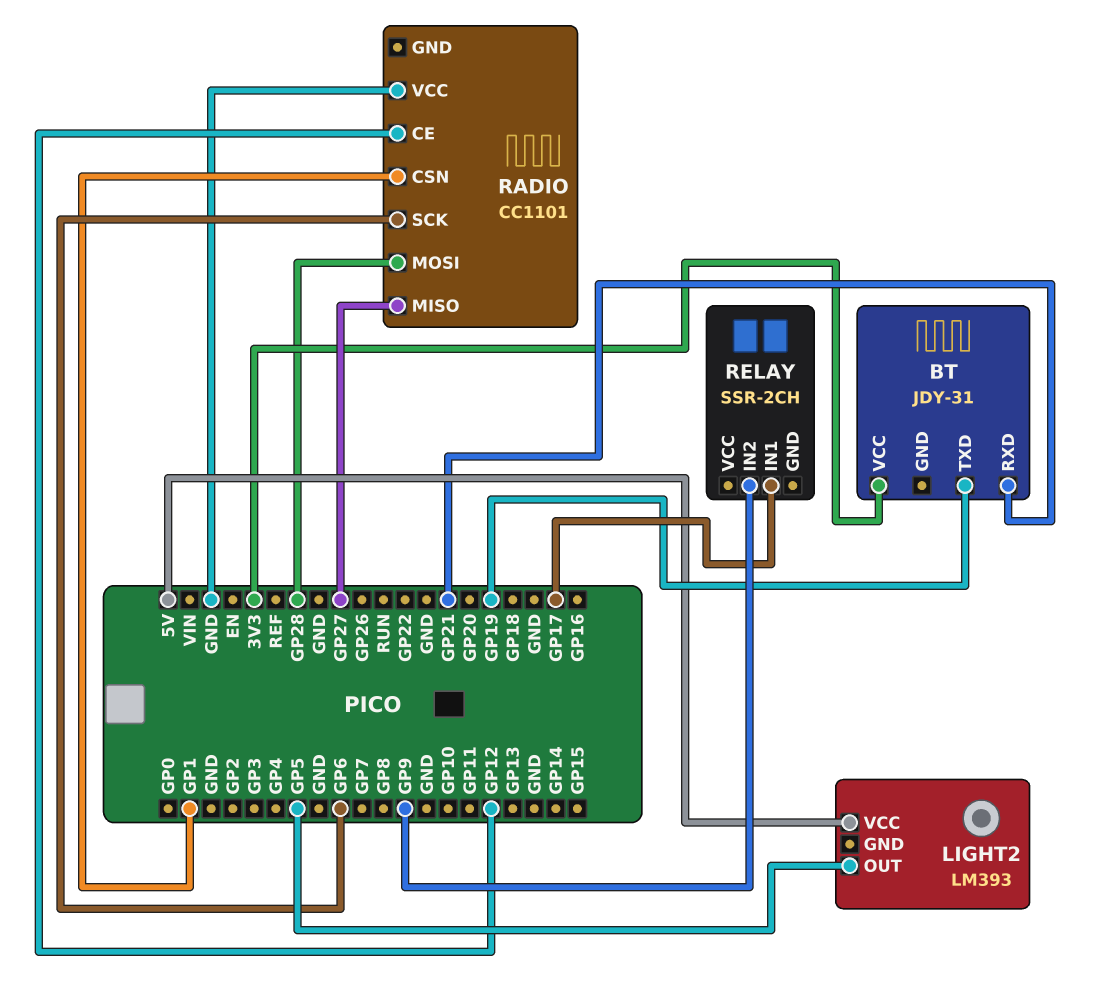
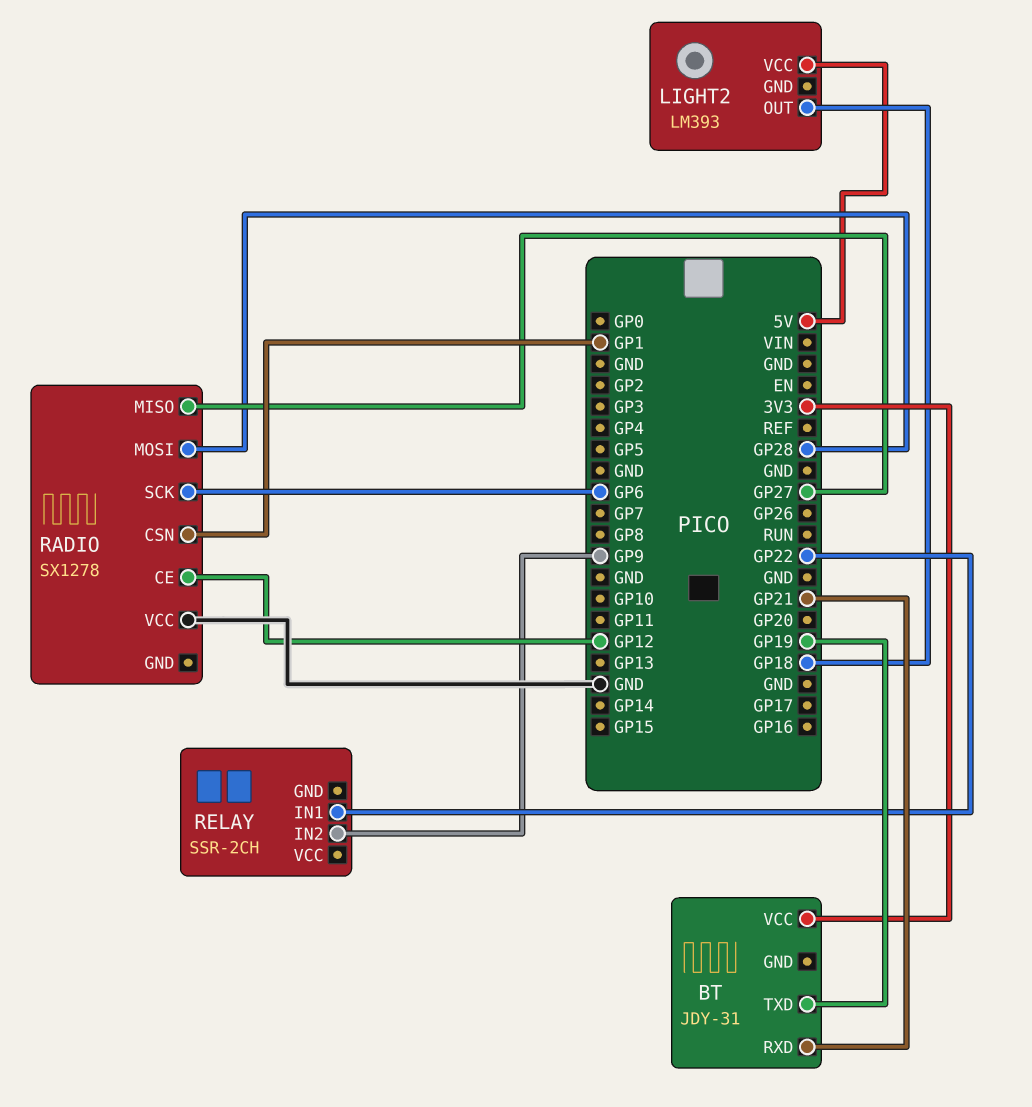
LIGHT2 pin OUT: GP5 -> GP18
RADIO: CC1101 -> SX1278
RELAY pin IN1: GP17 -> GP22

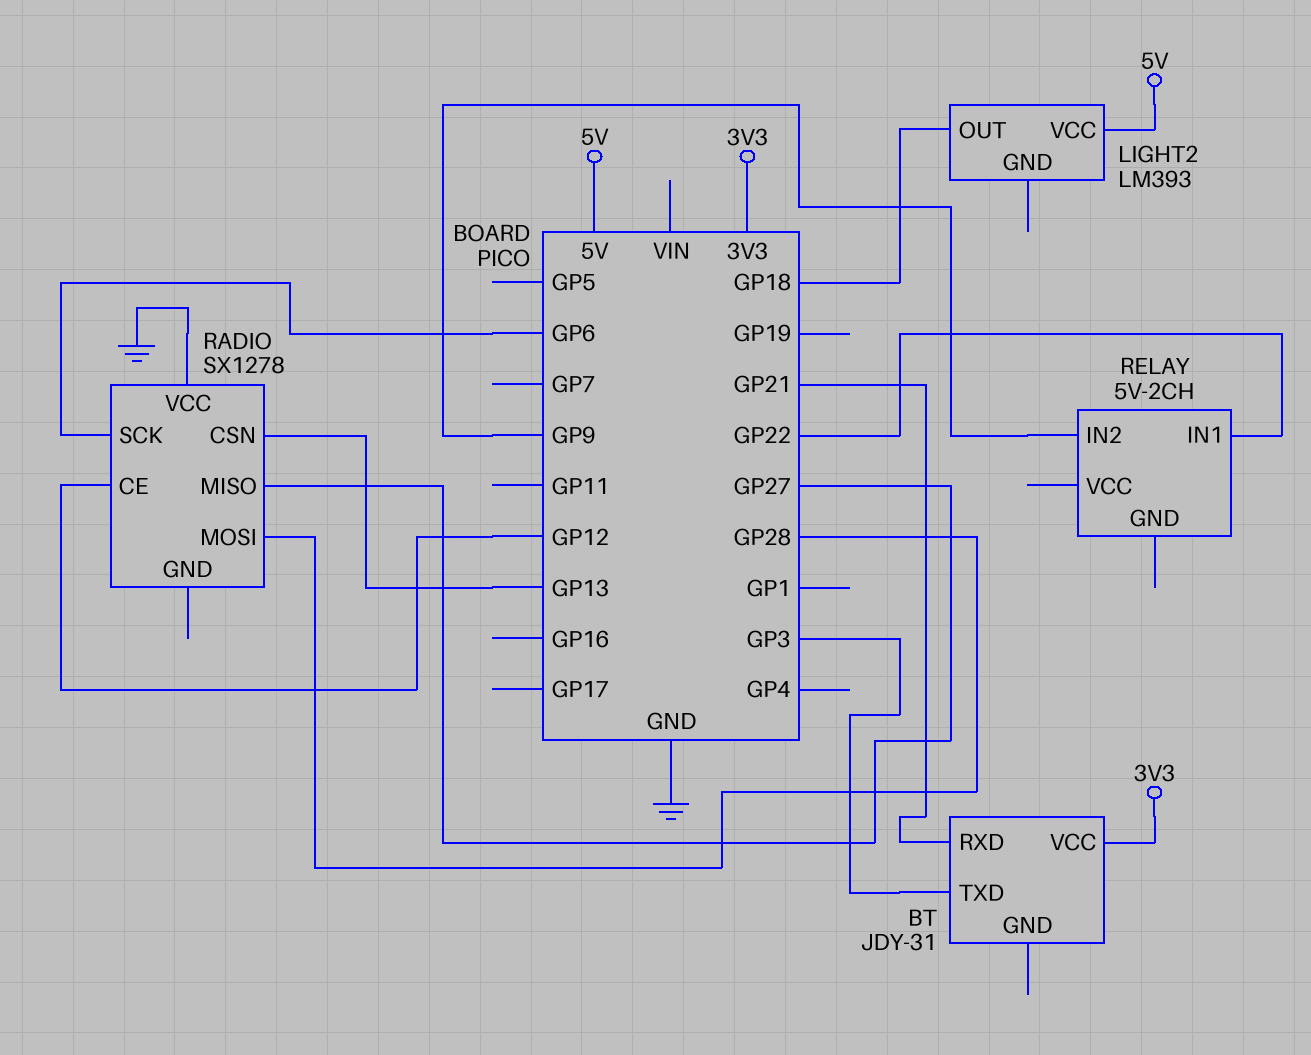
BT pin TXD: GP19 -> GP3
RADIO pin CSN: GP1 -> GP13
RELAY: SSR-2CH -> 5V-2CH

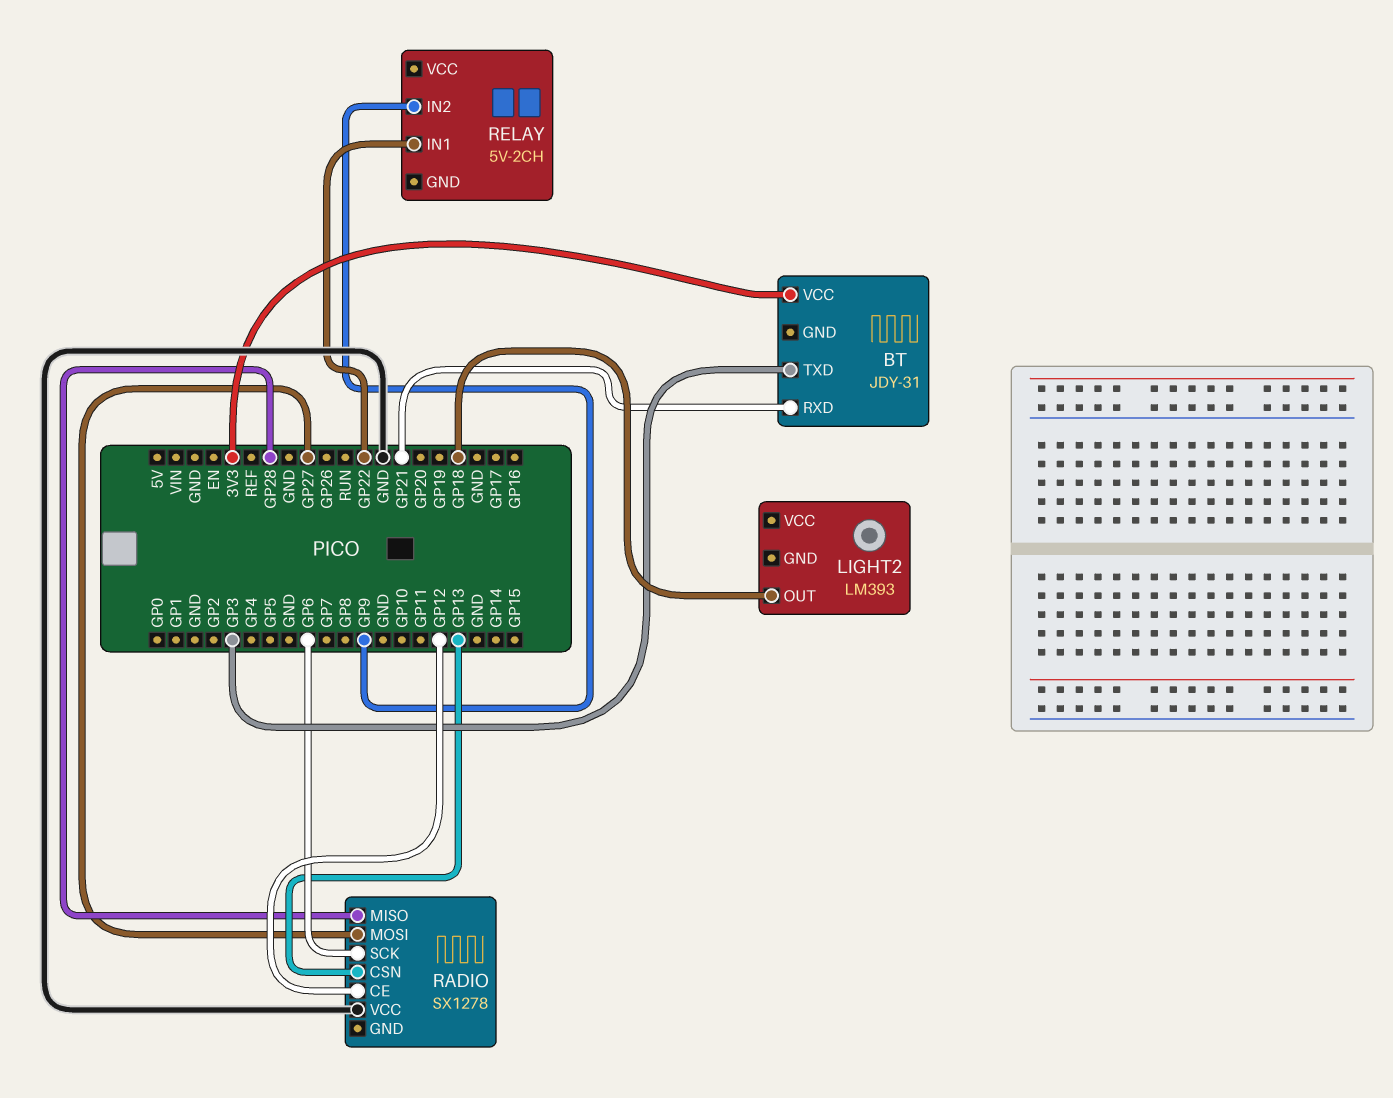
LIGHT2 pin VCC: 5V -> none
RADIO pin MISO: GP27 -> GP28
RADIO pin MOSI: GP28 -> GP27

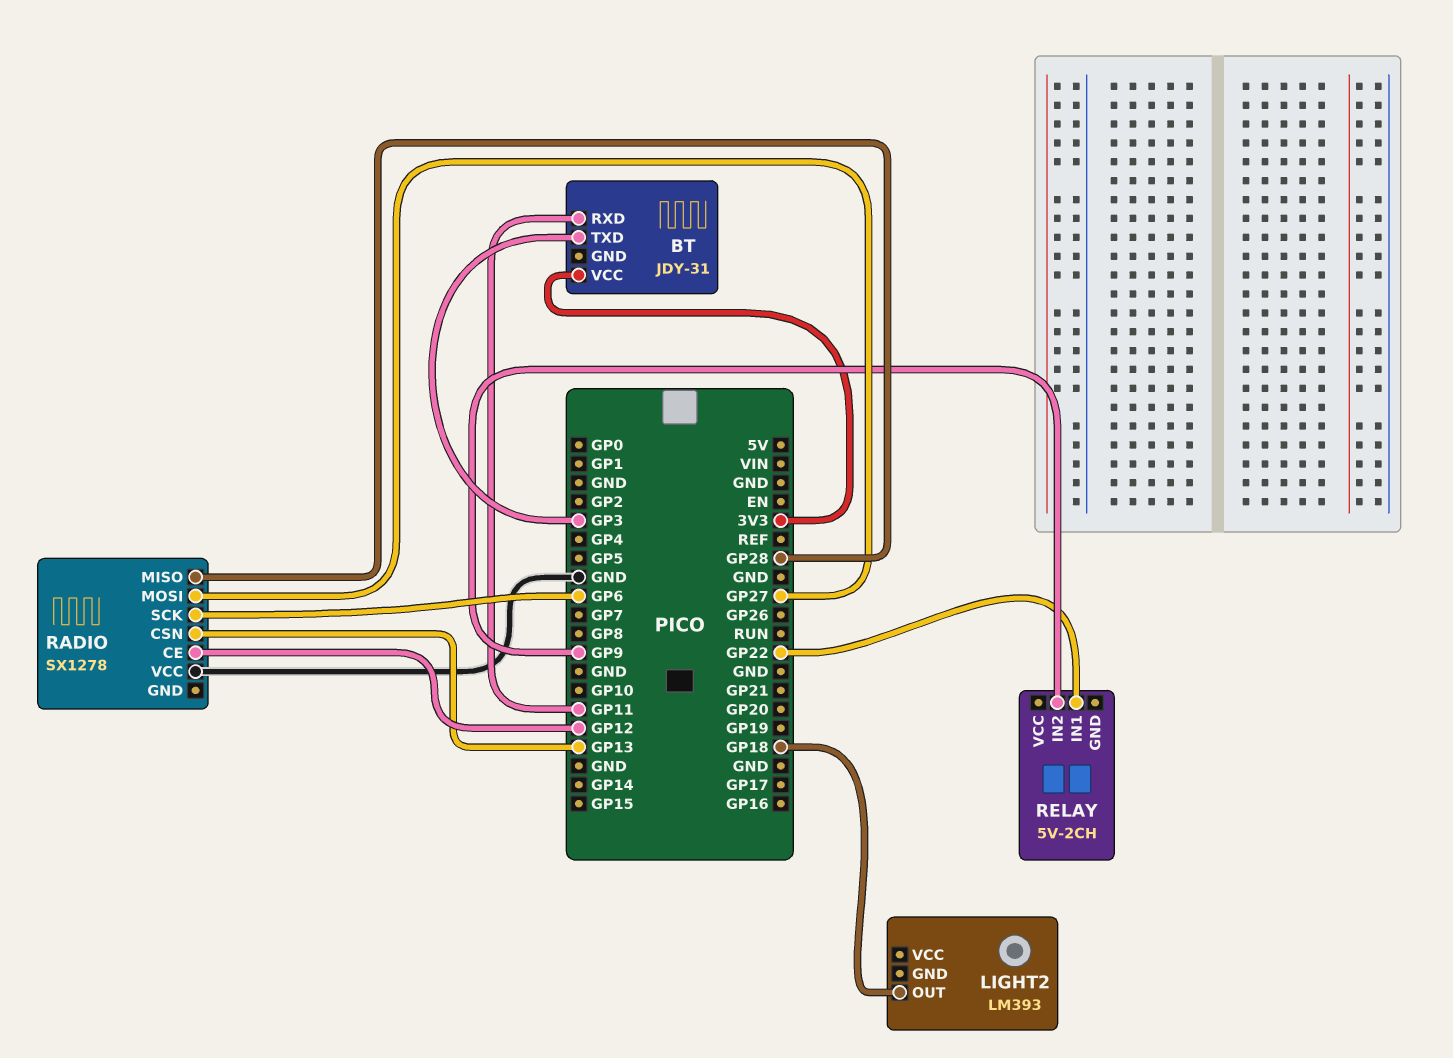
BT pin RXD: GP21 -> GP11

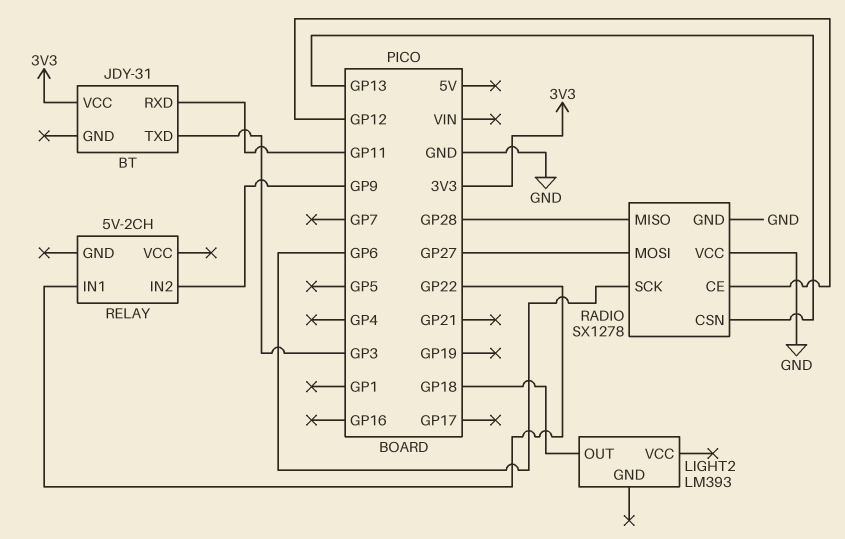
RADIO pin GND: none -> GND

